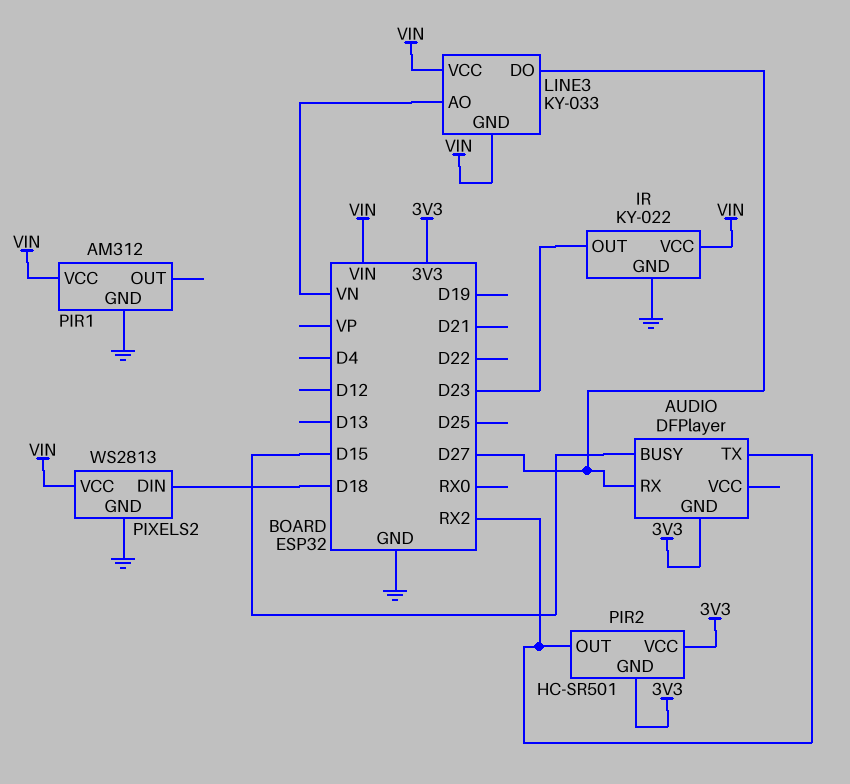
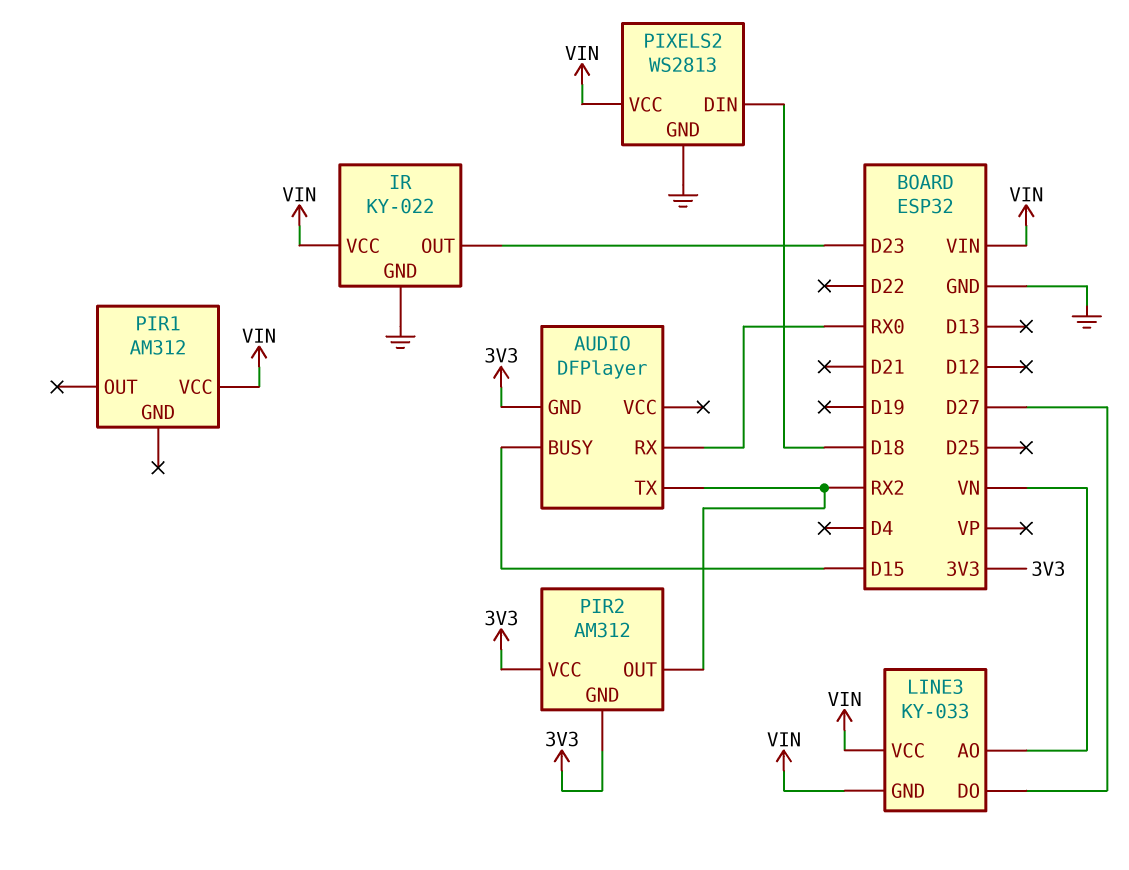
AUDIO pin RX: D27 -> RX0
PIR1 pin GND: GND -> none
PIR2: HC-SR501 -> AM312

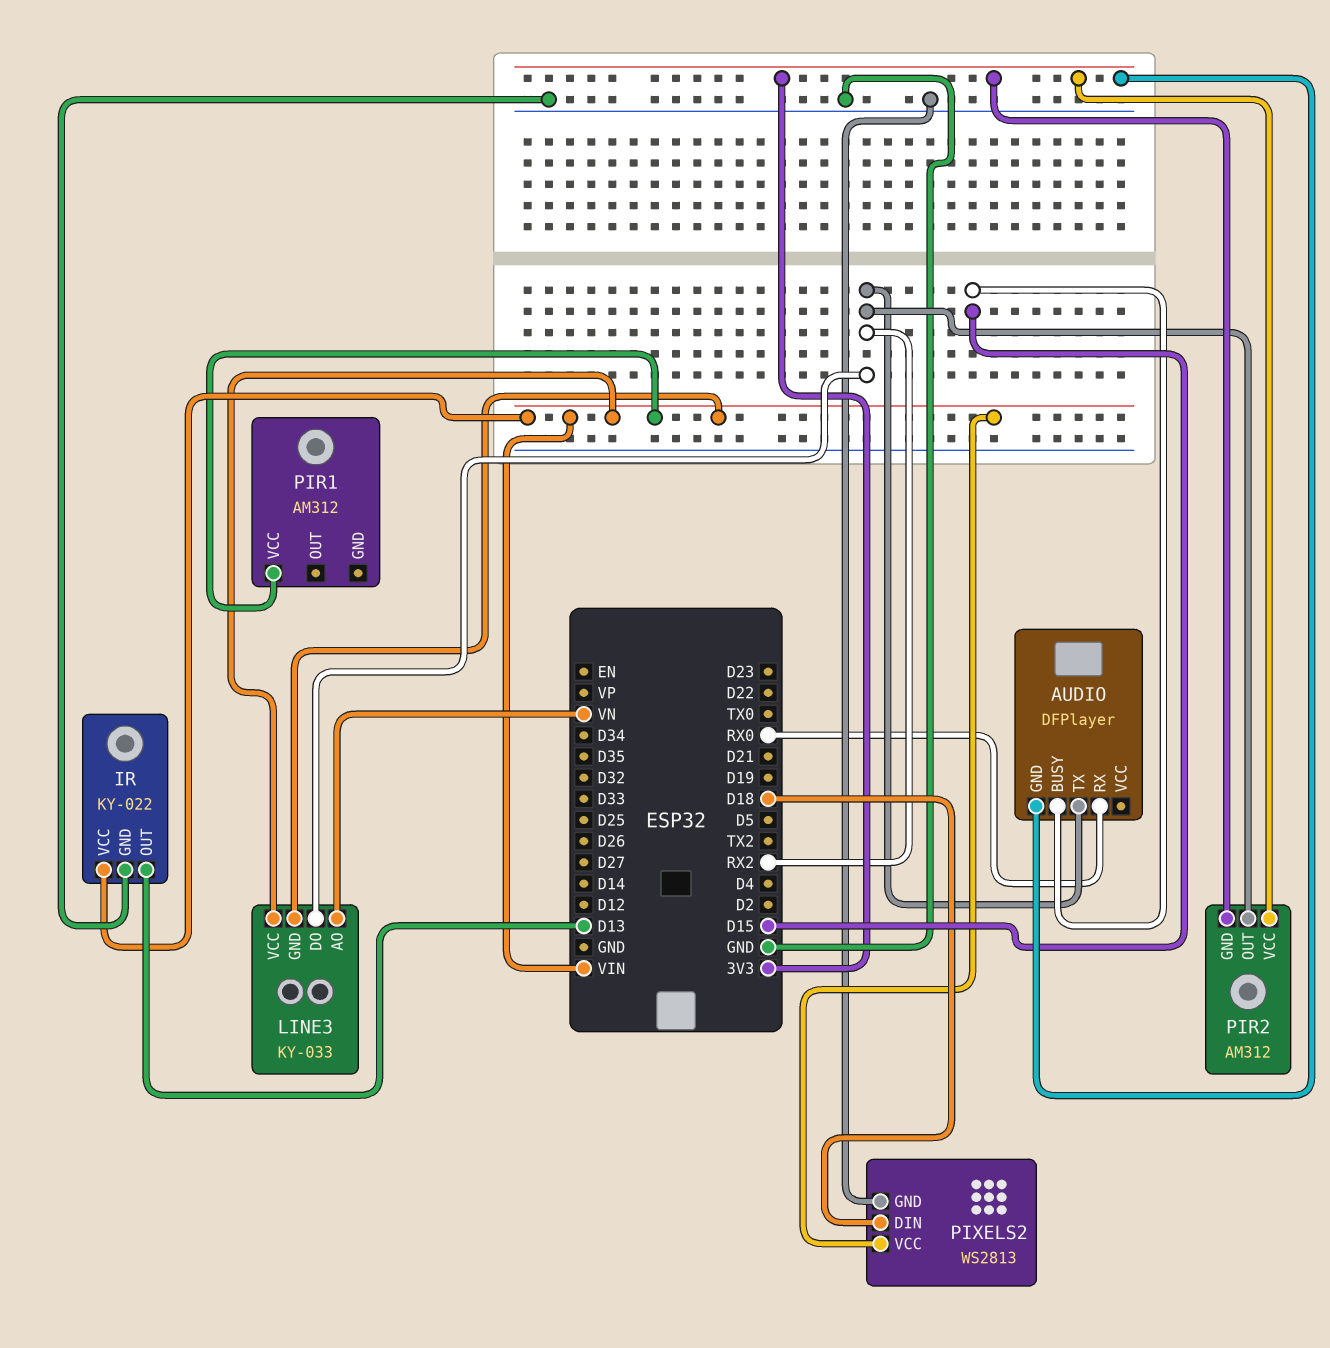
IR pin OUT: D23 -> D13
LINE3 pin DO: D27 -> RX2

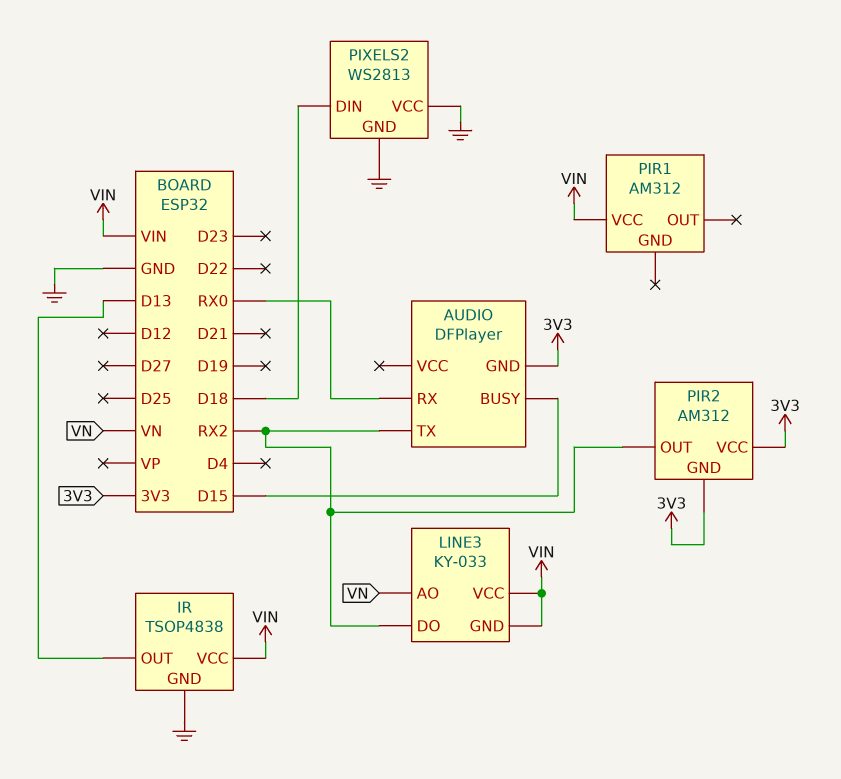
IR: KY-022 -> TSOP4838
PIXELS2 pin VCC: VIN -> GND

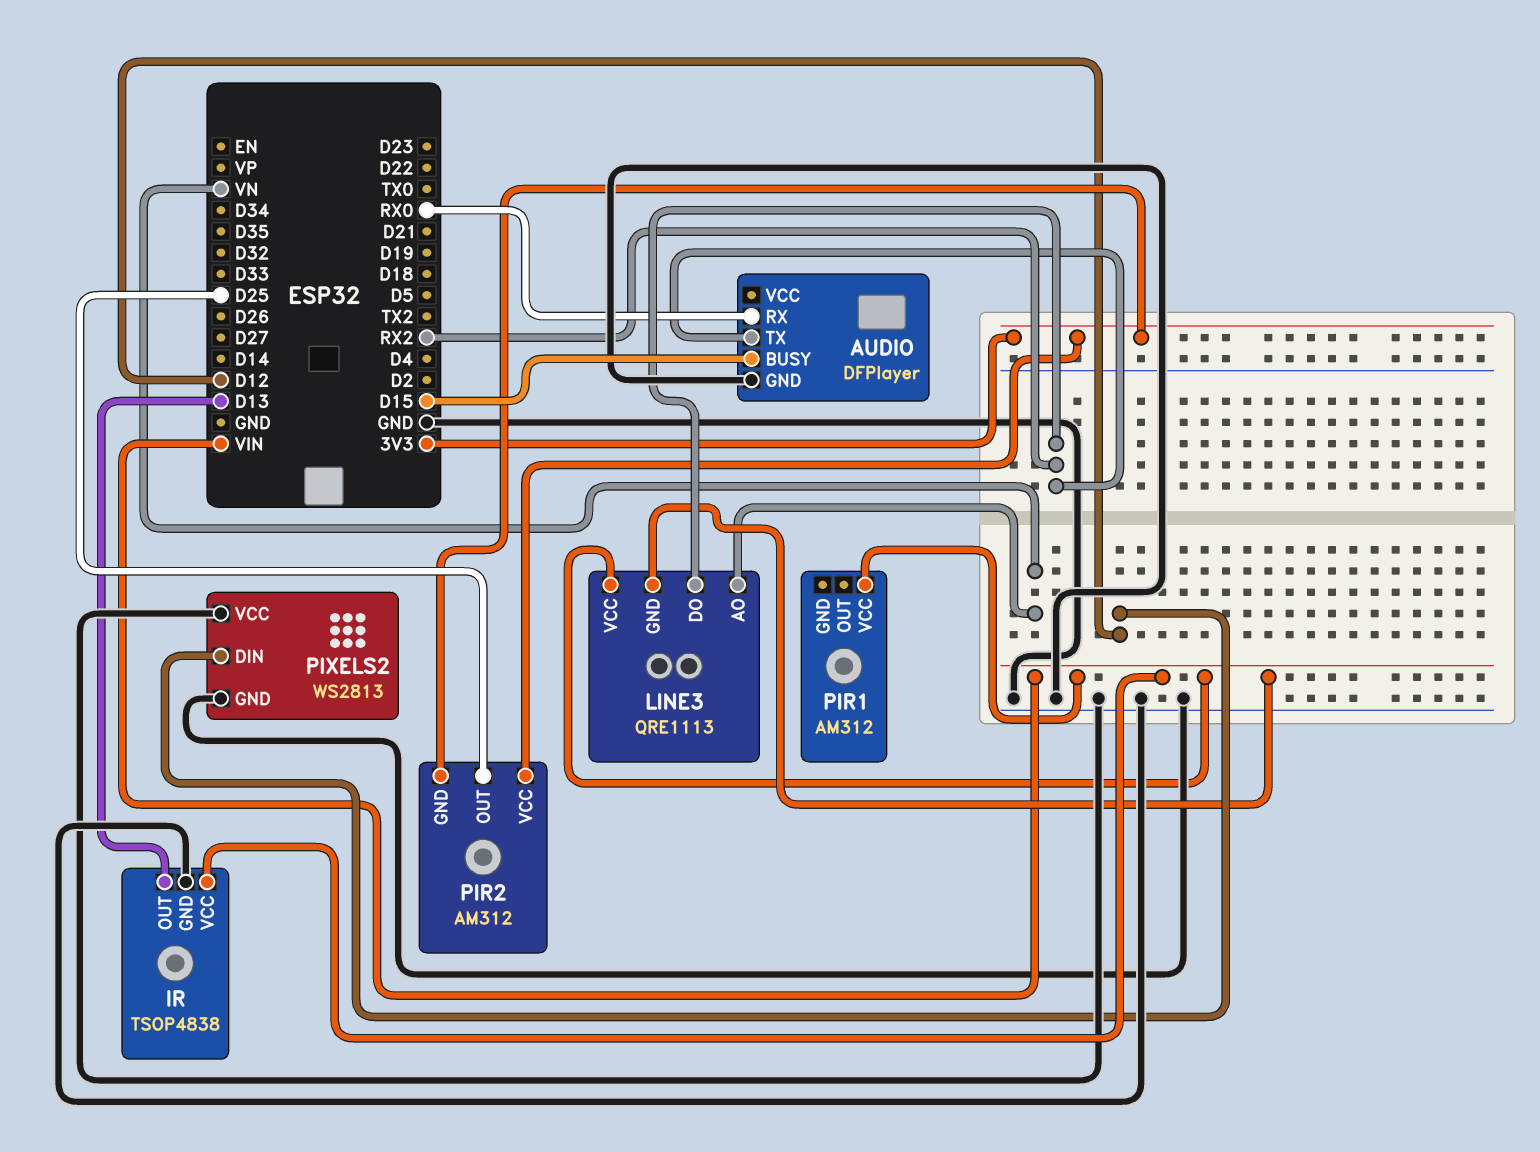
AUDIO pin GND: 3V3 -> GND
LINE3: KY-033 -> QRE1113
PIR2 pin OUT: RX2 -> D25
PIXELS2 pin DIN: D18 -> D12

